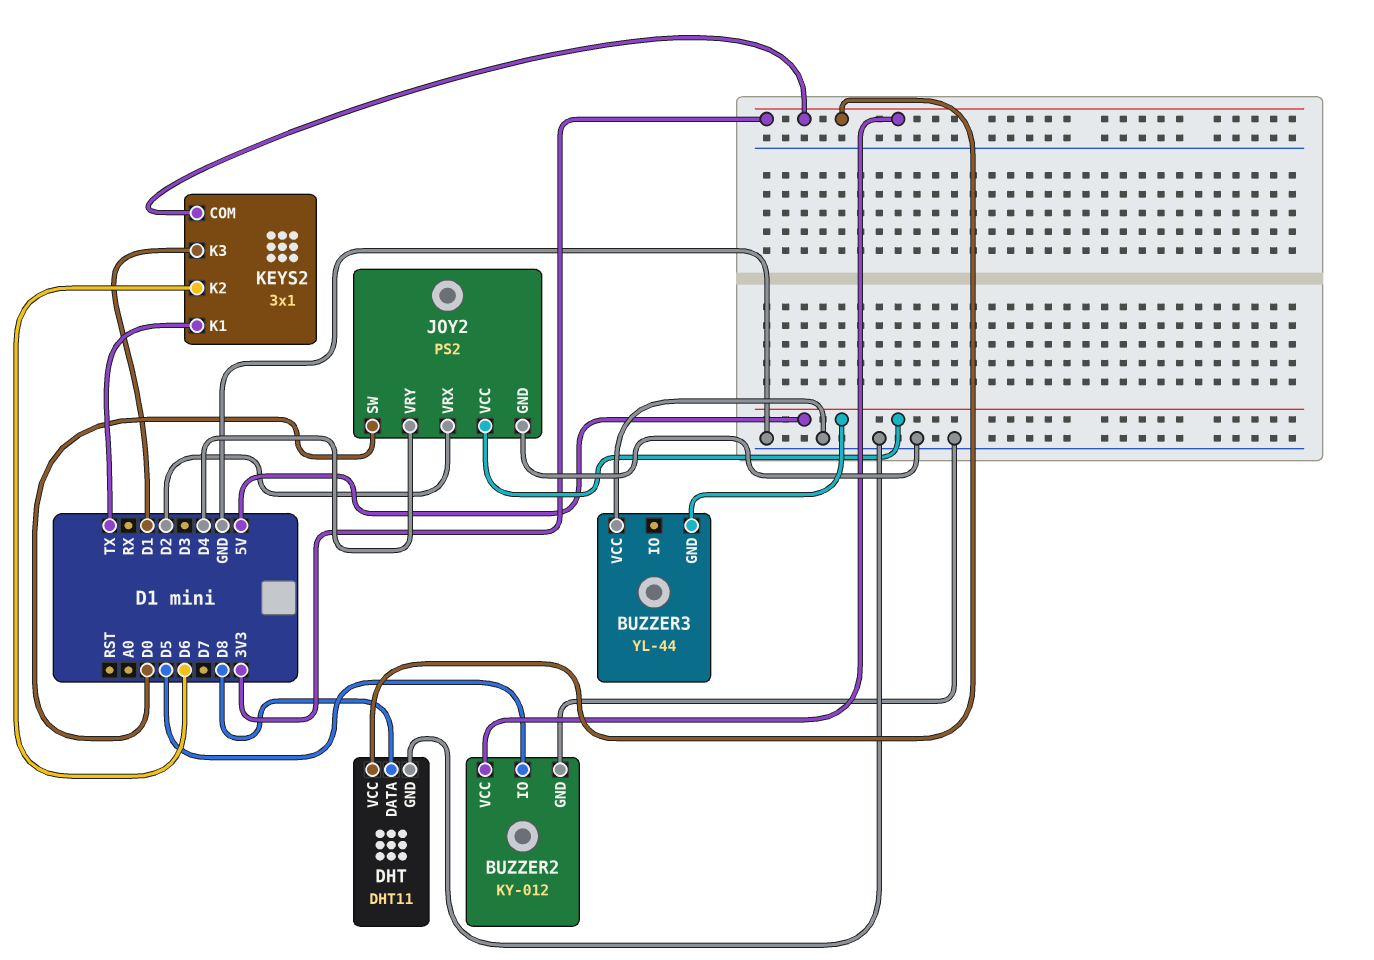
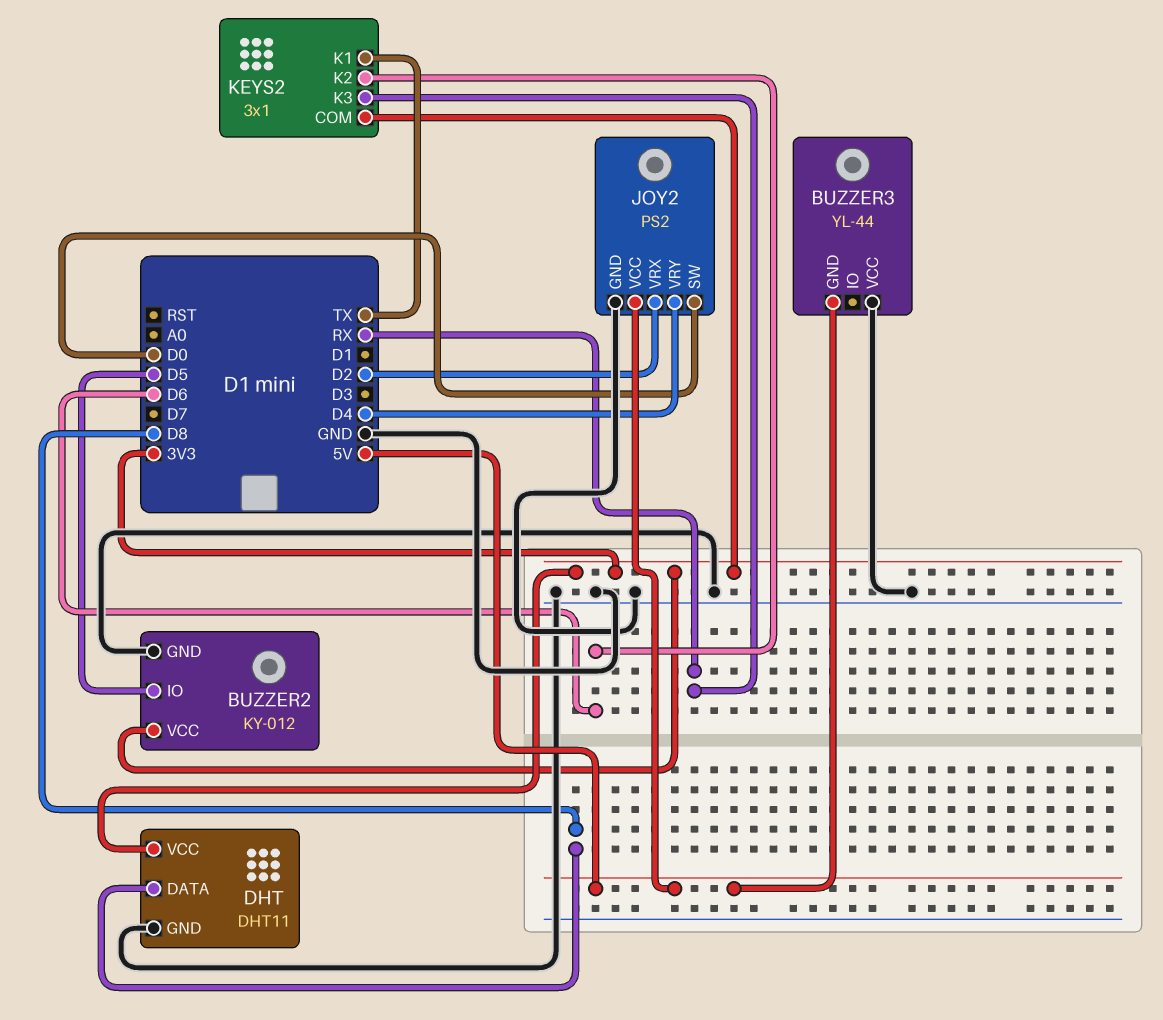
KEYS2 pin K3: D1 -> RX

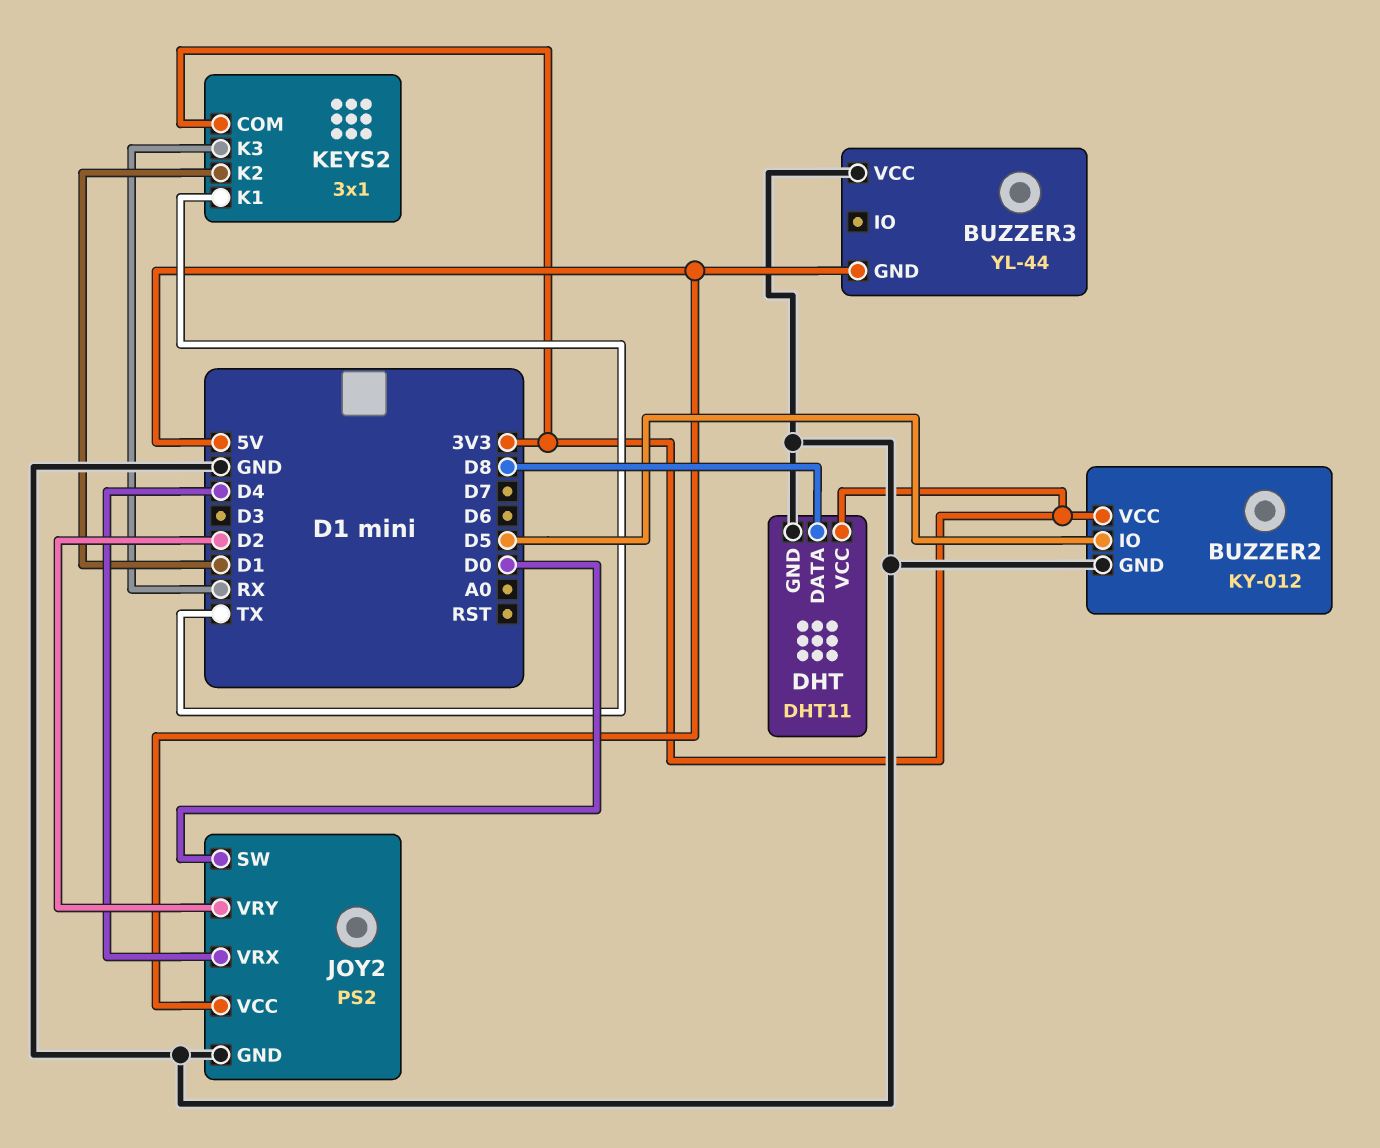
JOY2 pin VRX: D2 -> D4
JOY2 pin VRY: D4 -> D2
KEYS2 pin K2: D6 -> D1

